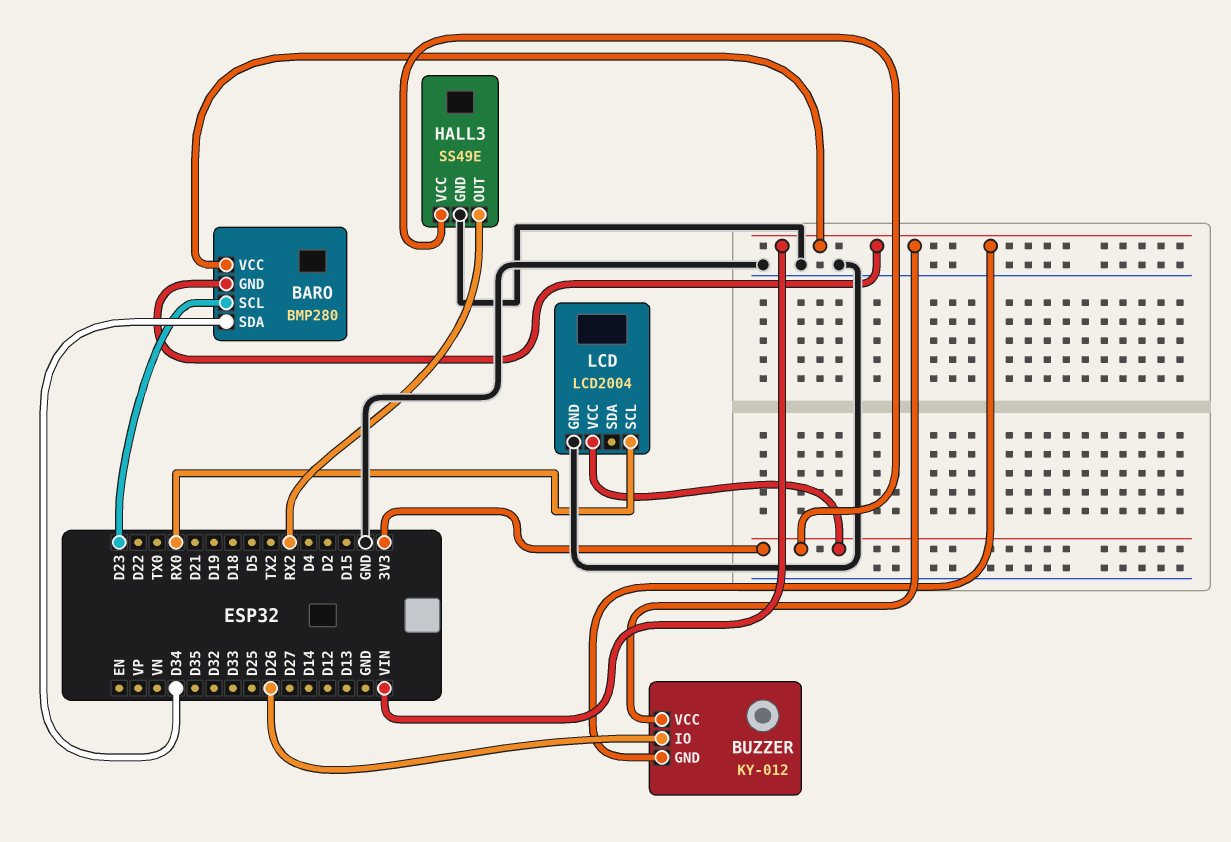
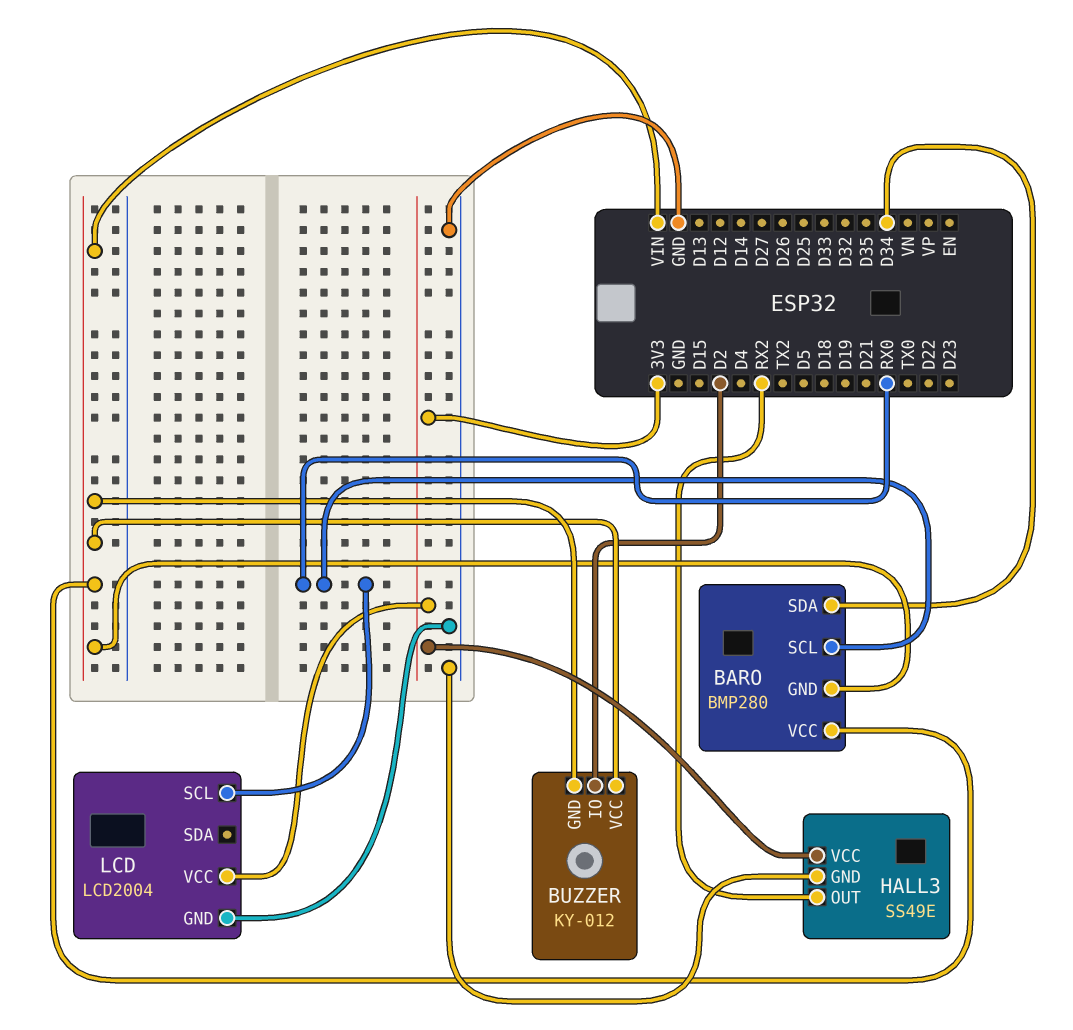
BARO pin SCL: D23 -> RX0
BUZZER pin IO: D26 -> D2

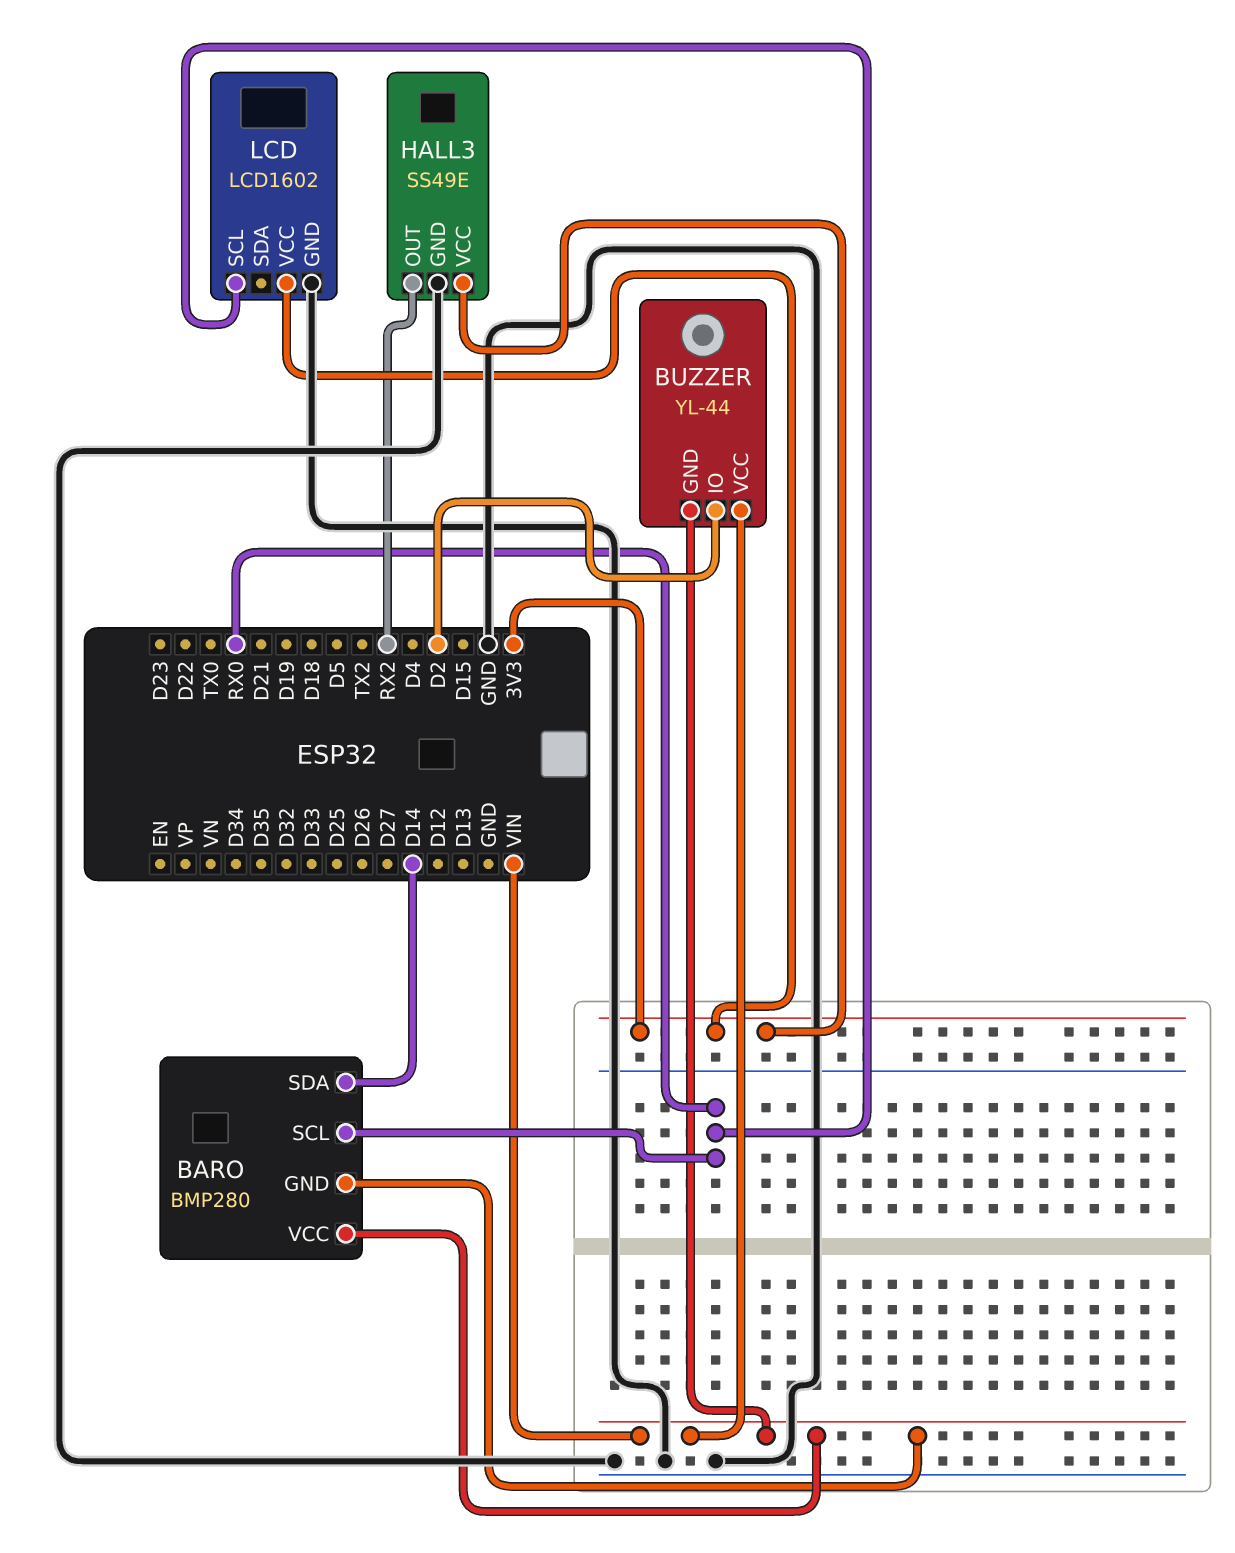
BARO pin SDA: D34 -> D14
BUZZER: KY-012 -> YL-44
LCD: LCD2004 -> LCD1602

